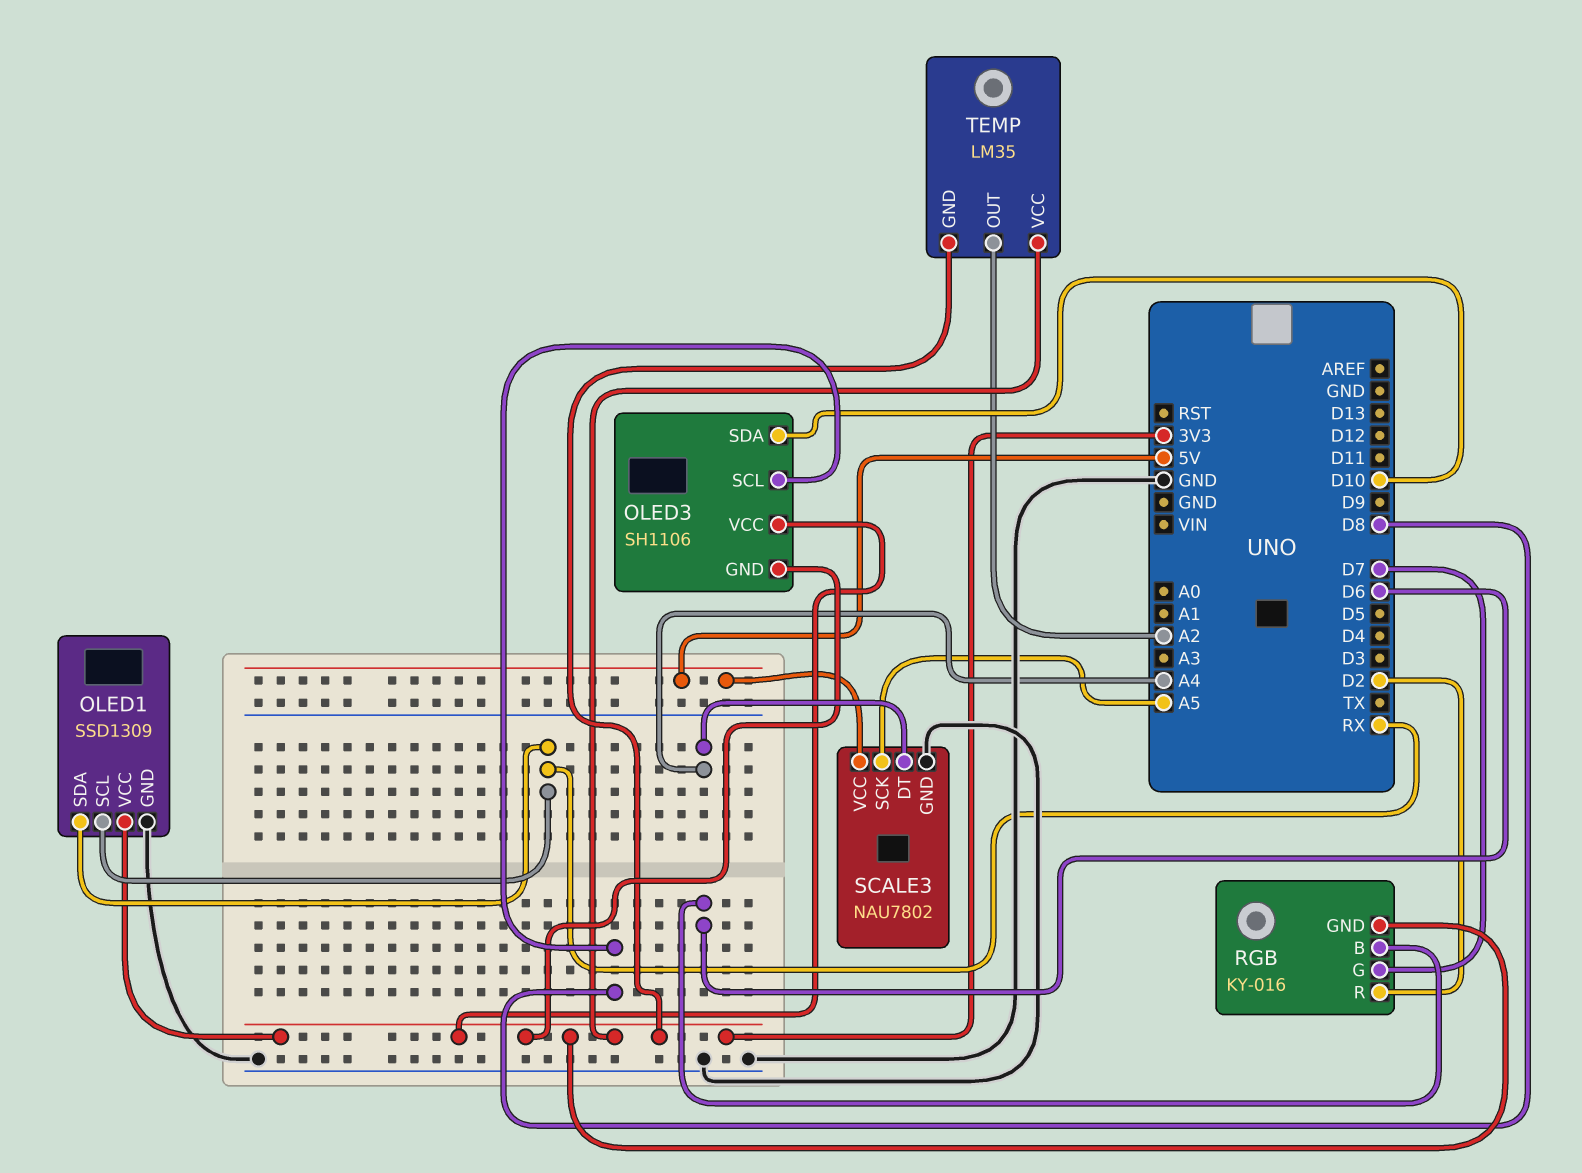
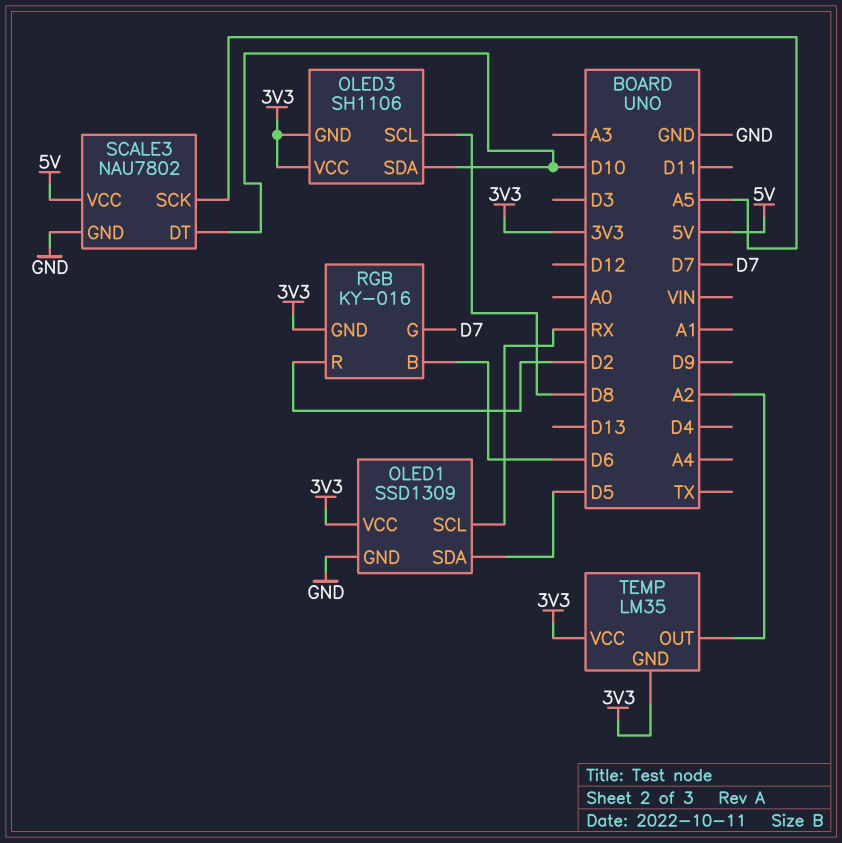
OLED1 pin SDA: RX -> D5
SCALE3 pin DT: A4 -> D10

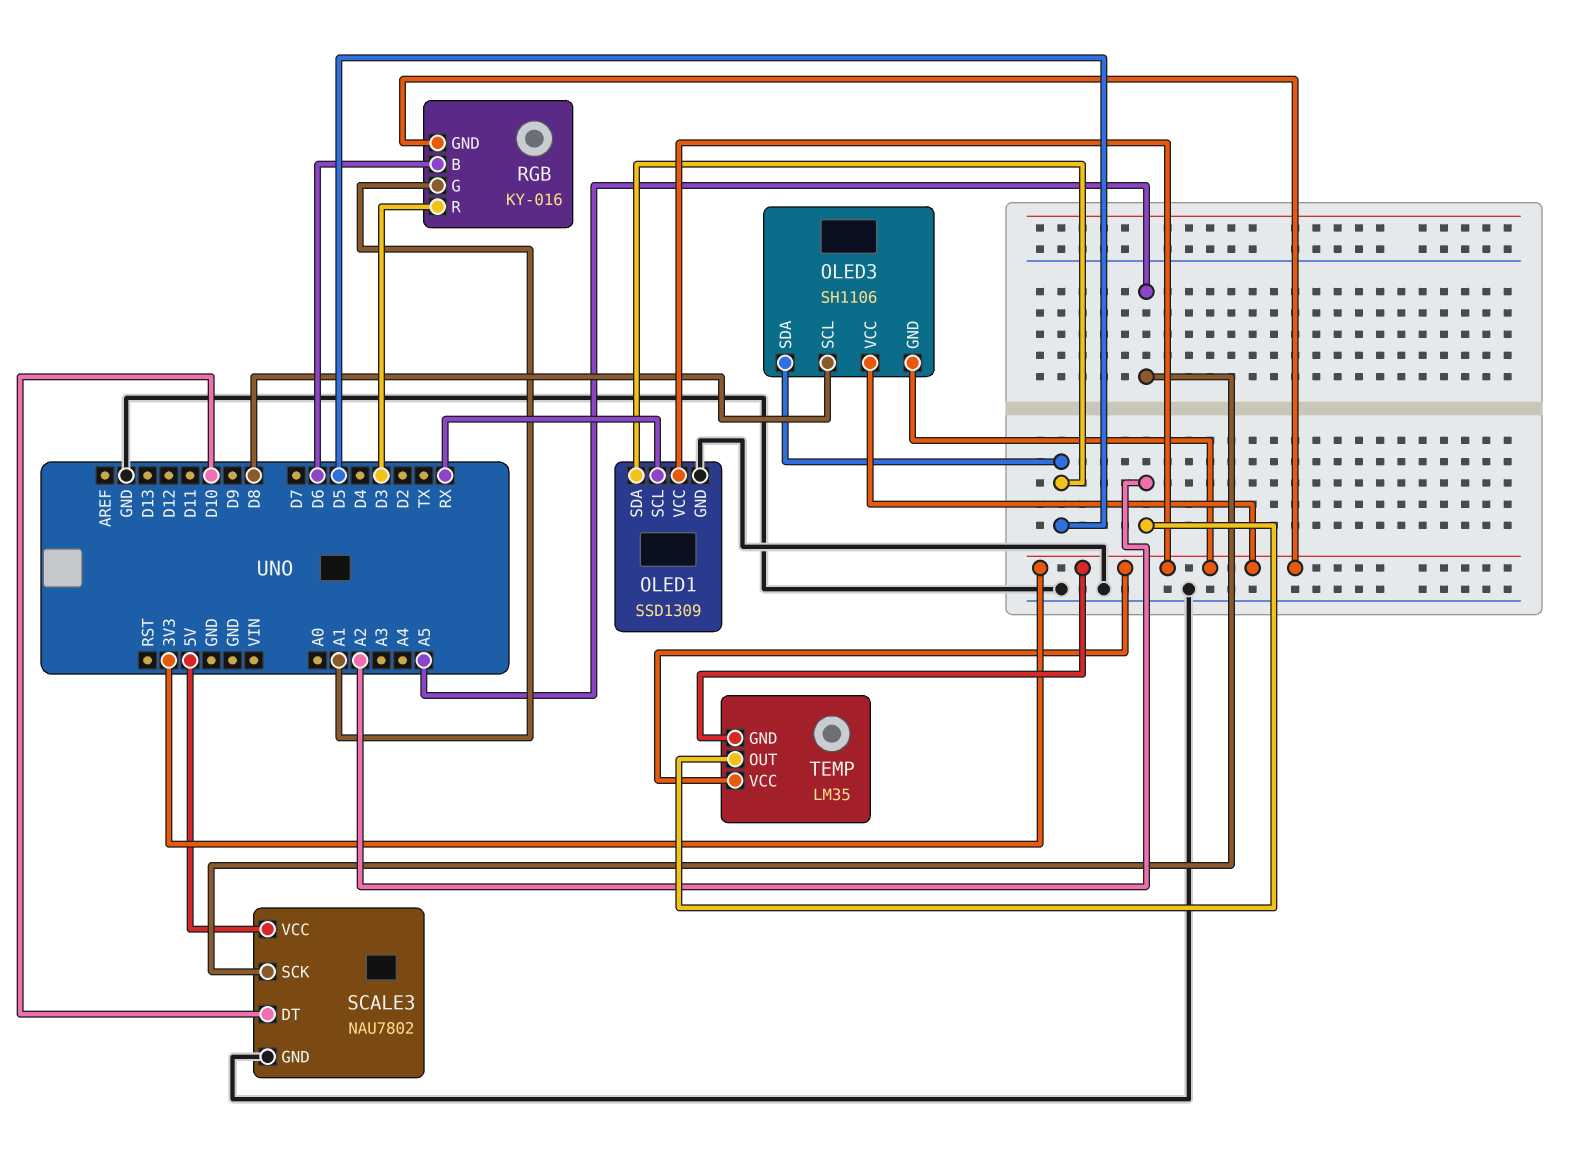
OLED3 pin SDA: D10 -> D5
RGB pin G: D7 -> A1
RGB pin R: D2 -> D3

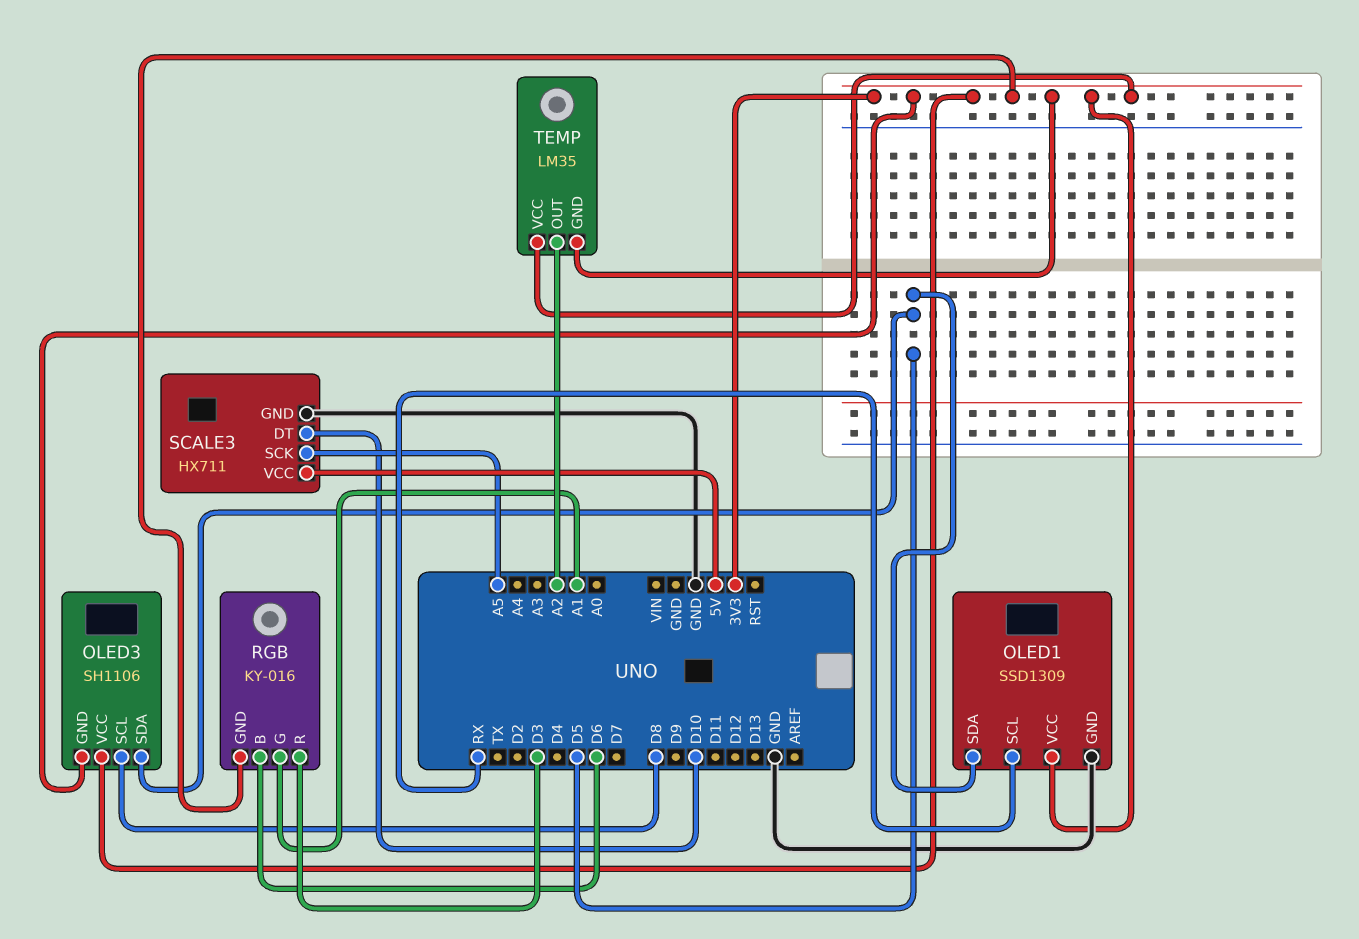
SCALE3: NAU7802 -> HX711

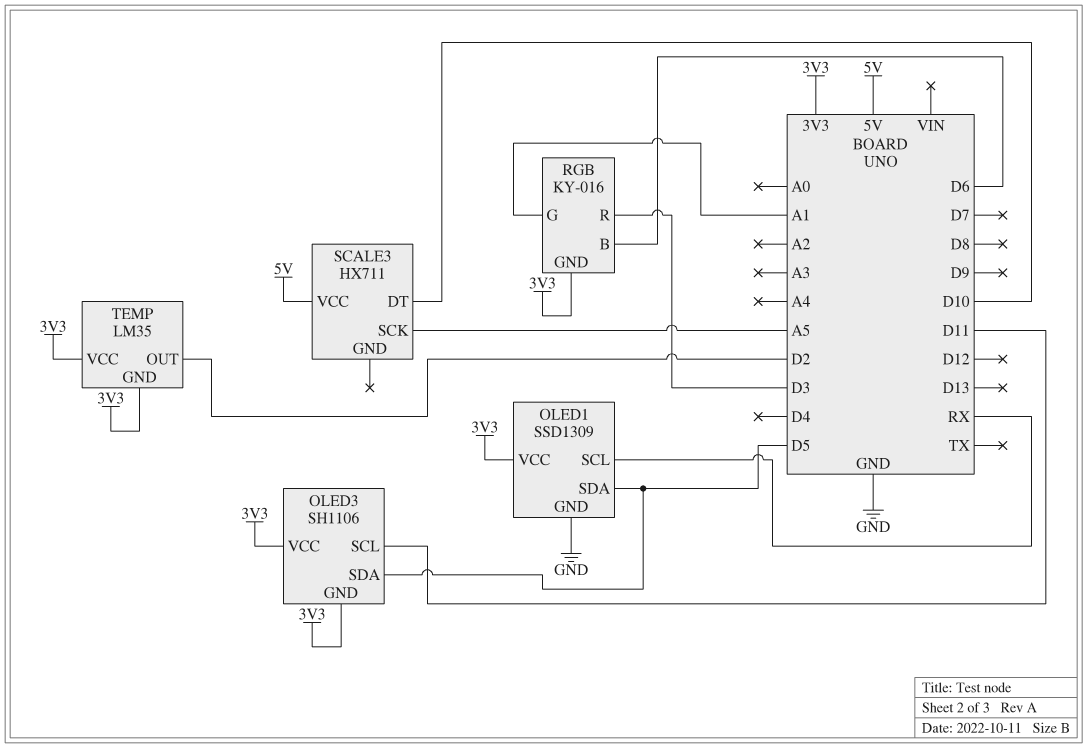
OLED3 pin SCL: D8 -> D11
SCALE3 pin GND: GND -> none
TEMP pin OUT: A2 -> D2

